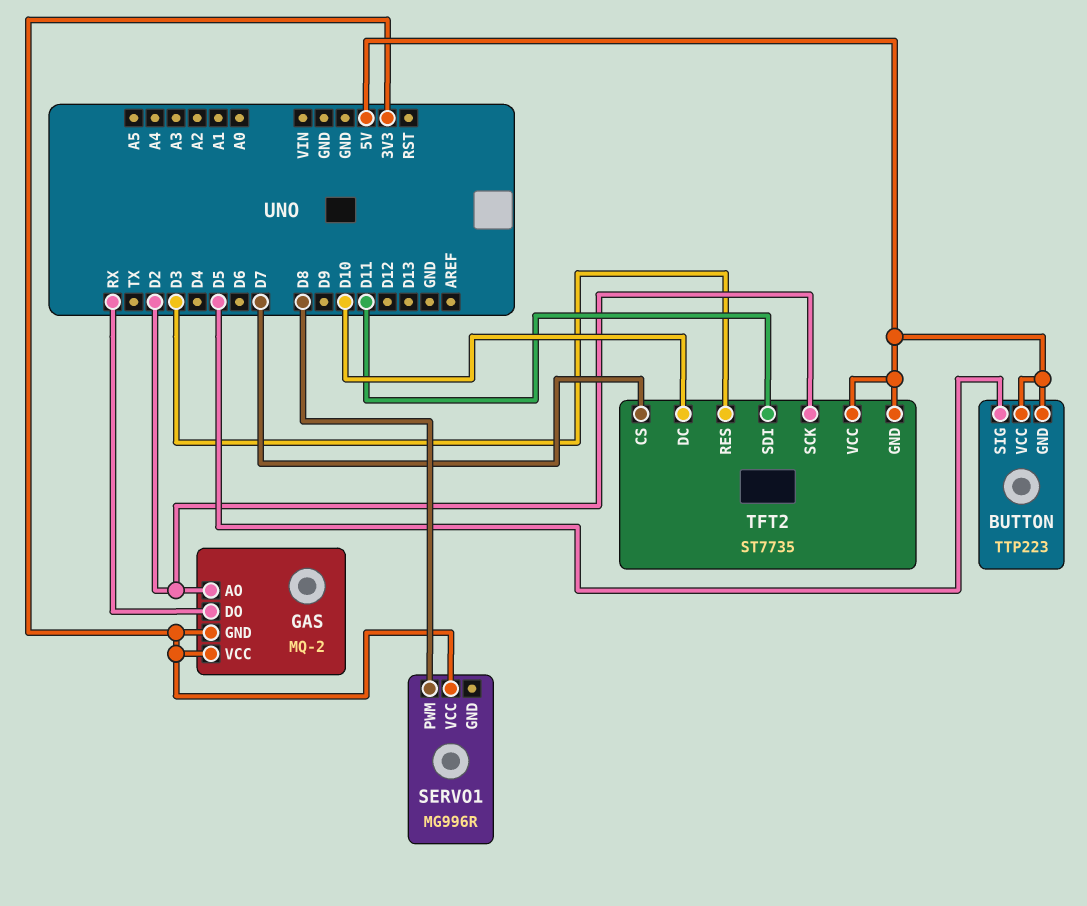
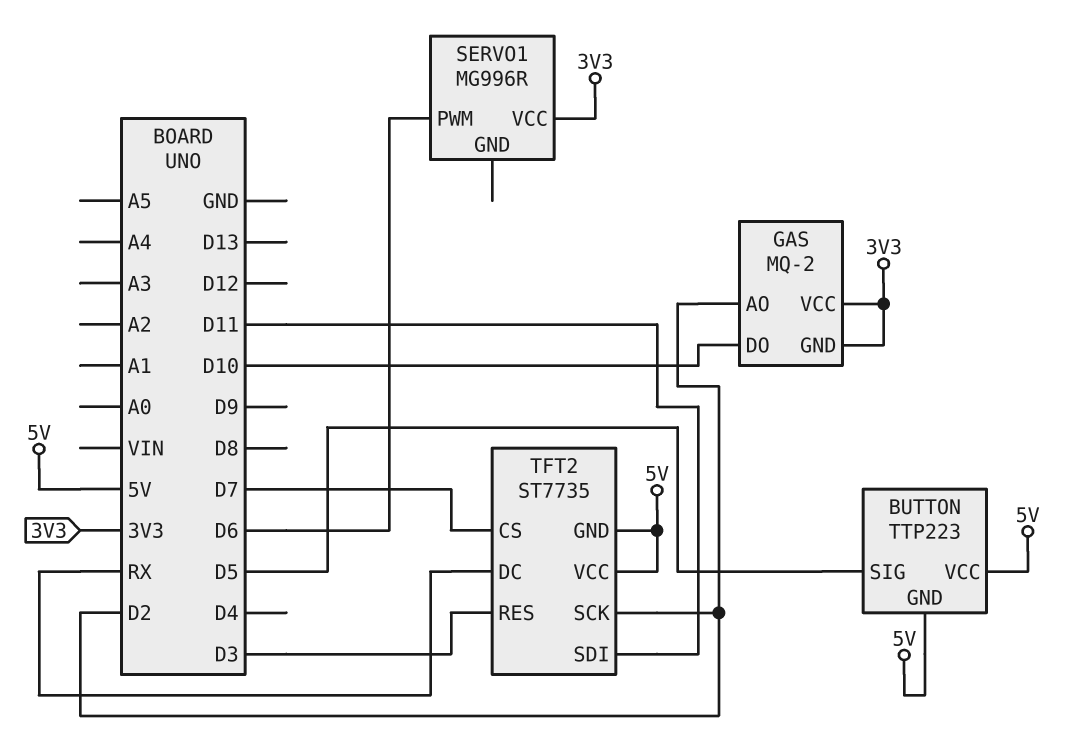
GAS pin DO: RX -> D10
SERVO1 pin PWM: D8 -> D6
TFT2 pin DC: D10 -> RX

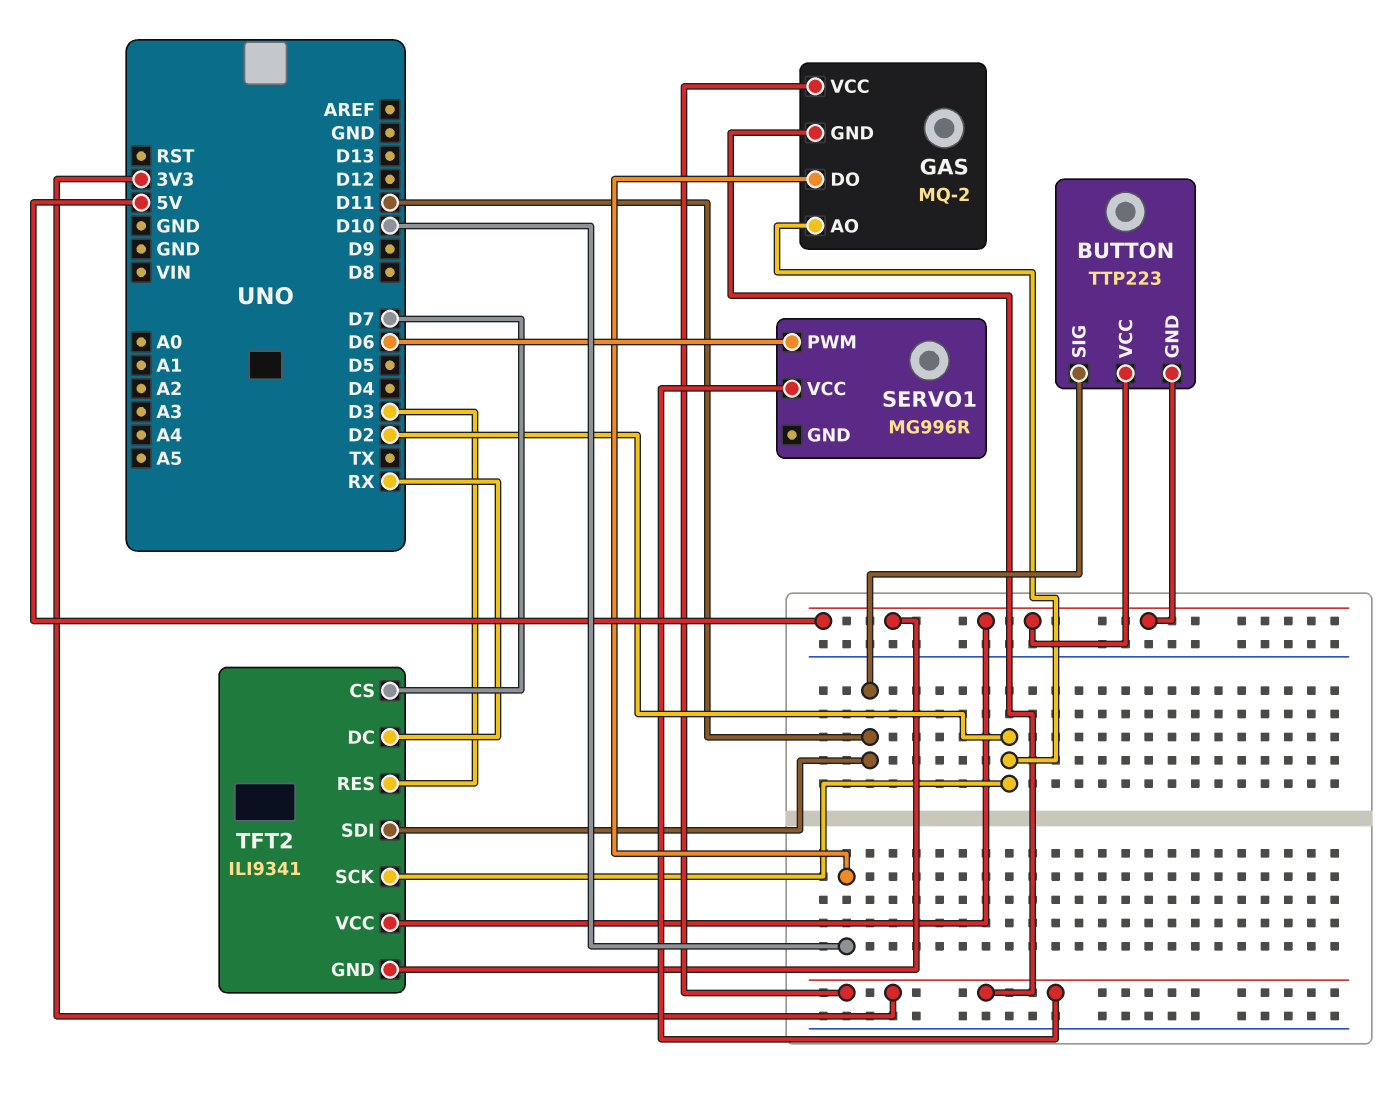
BUTTON pin SIG: D5 -> D11
TFT2: ST7735 -> ILI9341

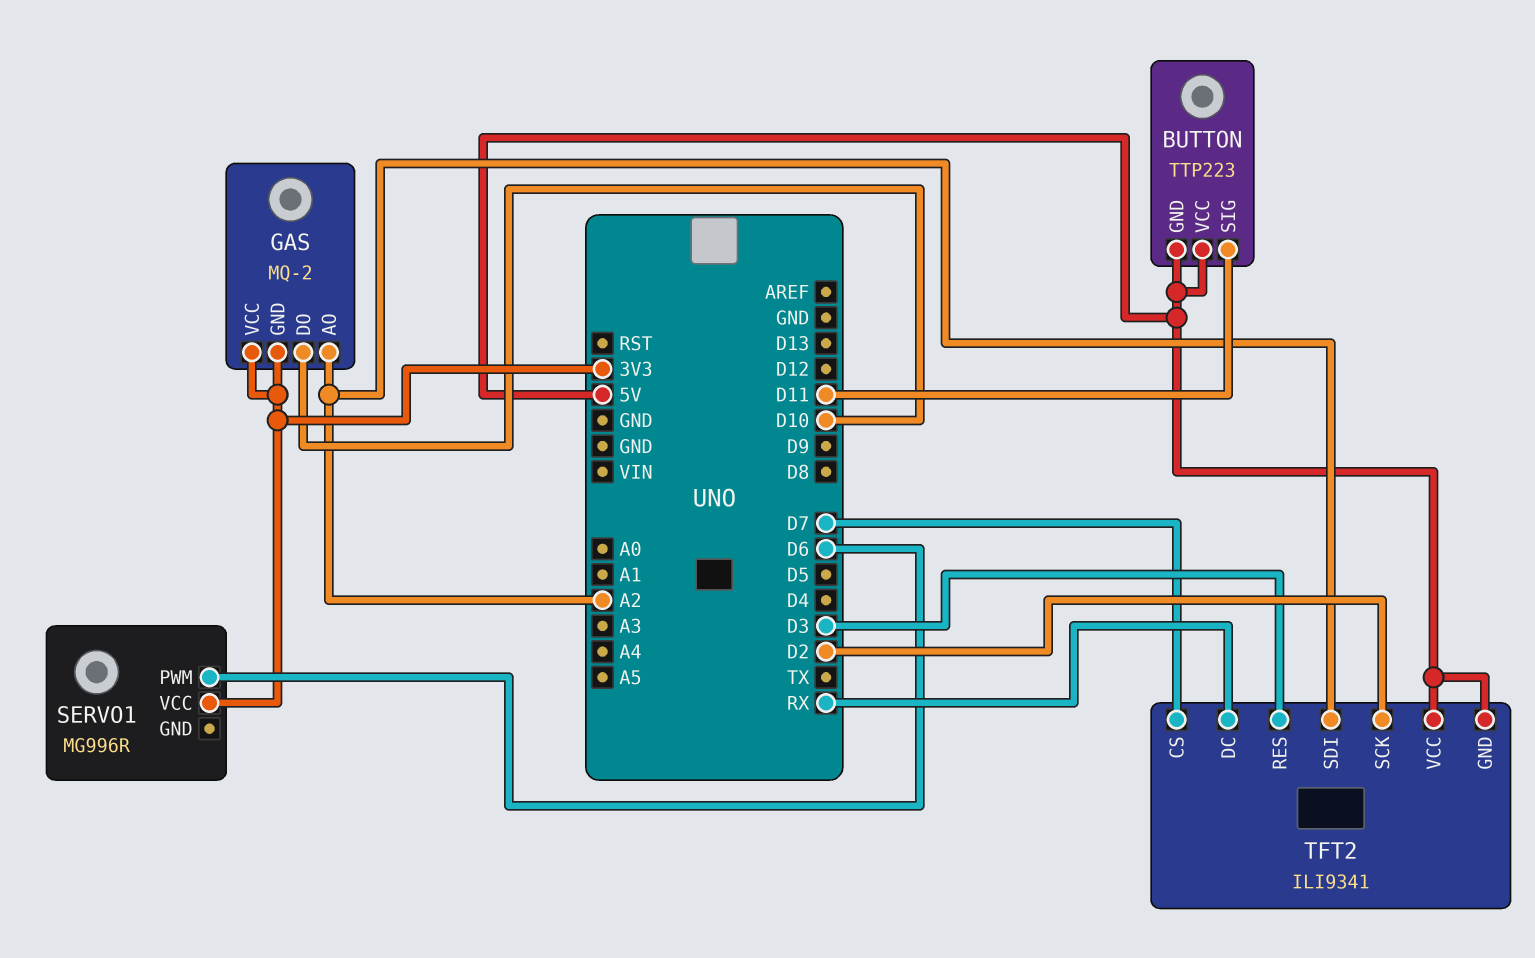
GAS pin AO: D2 -> A2
TFT2 pin SDI: D11 -> A2

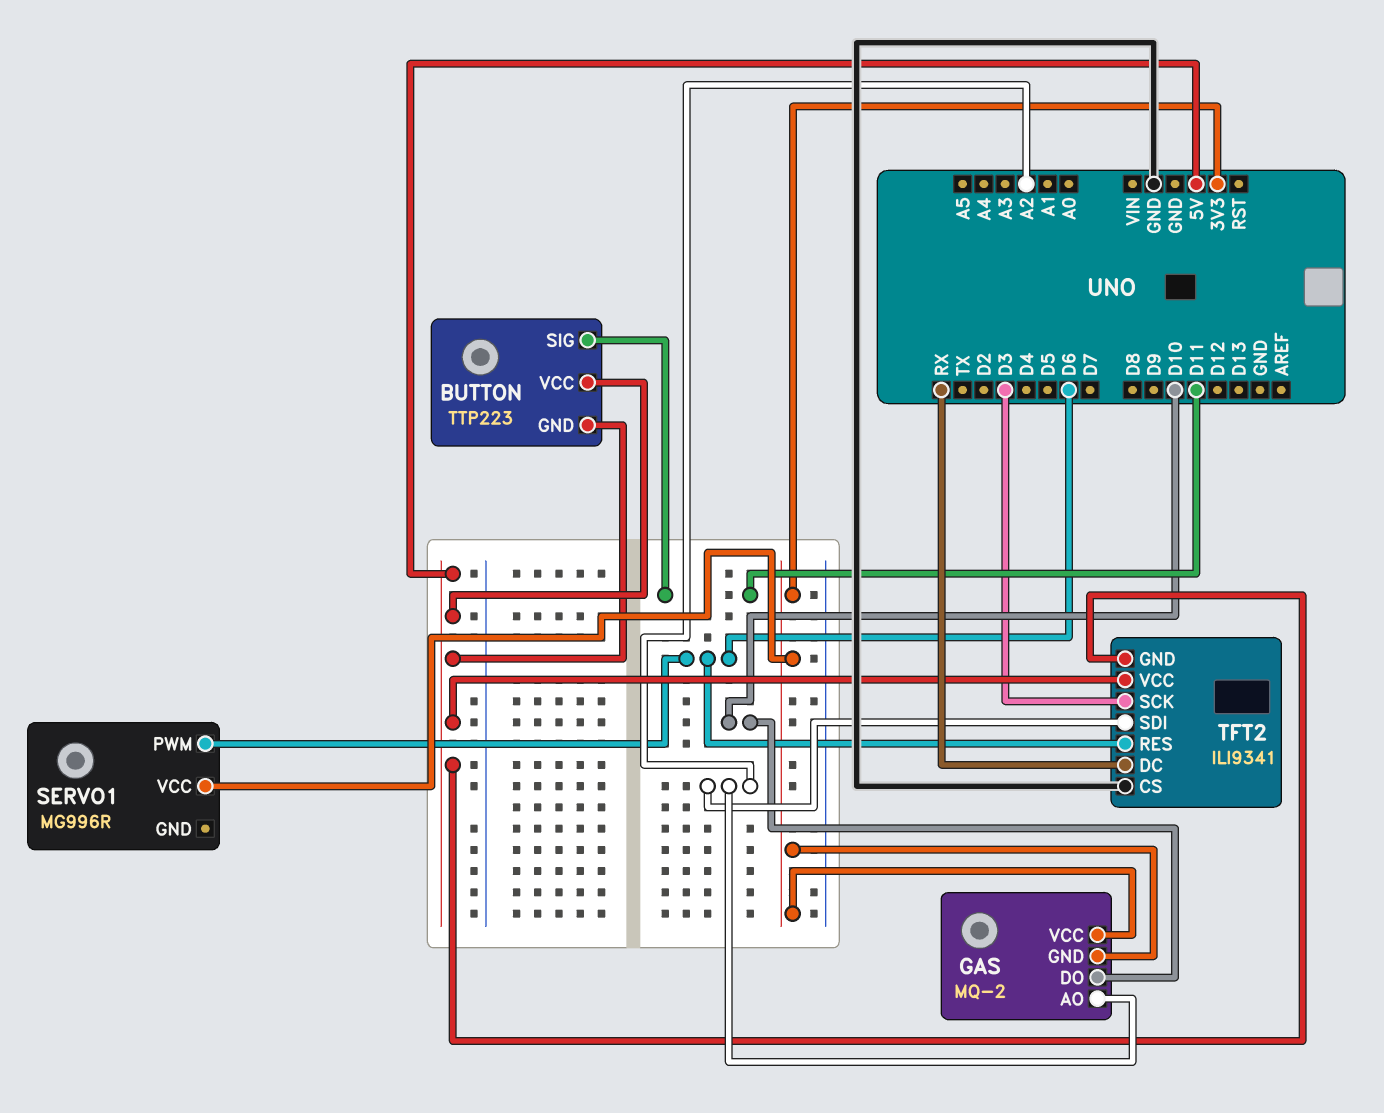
TFT2 pin CS: D7 -> GND
TFT2 pin RES: D3 -> D6
TFT2 pin SCK: D2 -> D3

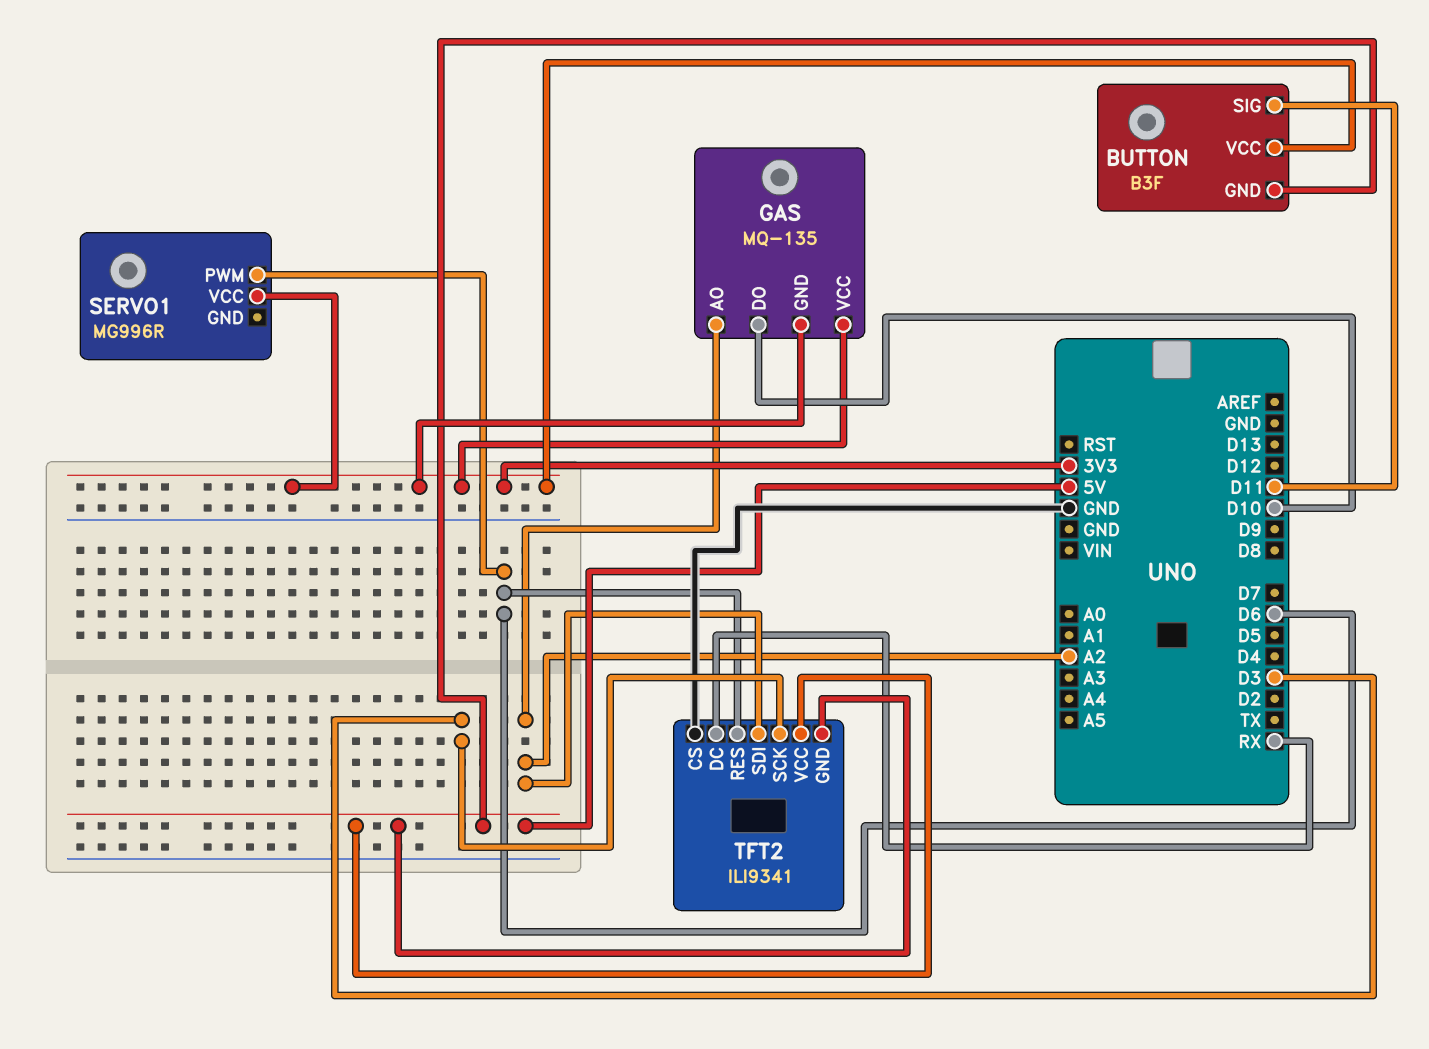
BUTTON: TTP223 -> B3F
BUTTON pin VCC: 5V -> 3V3
GAS: MQ-2 -> MQ-135

